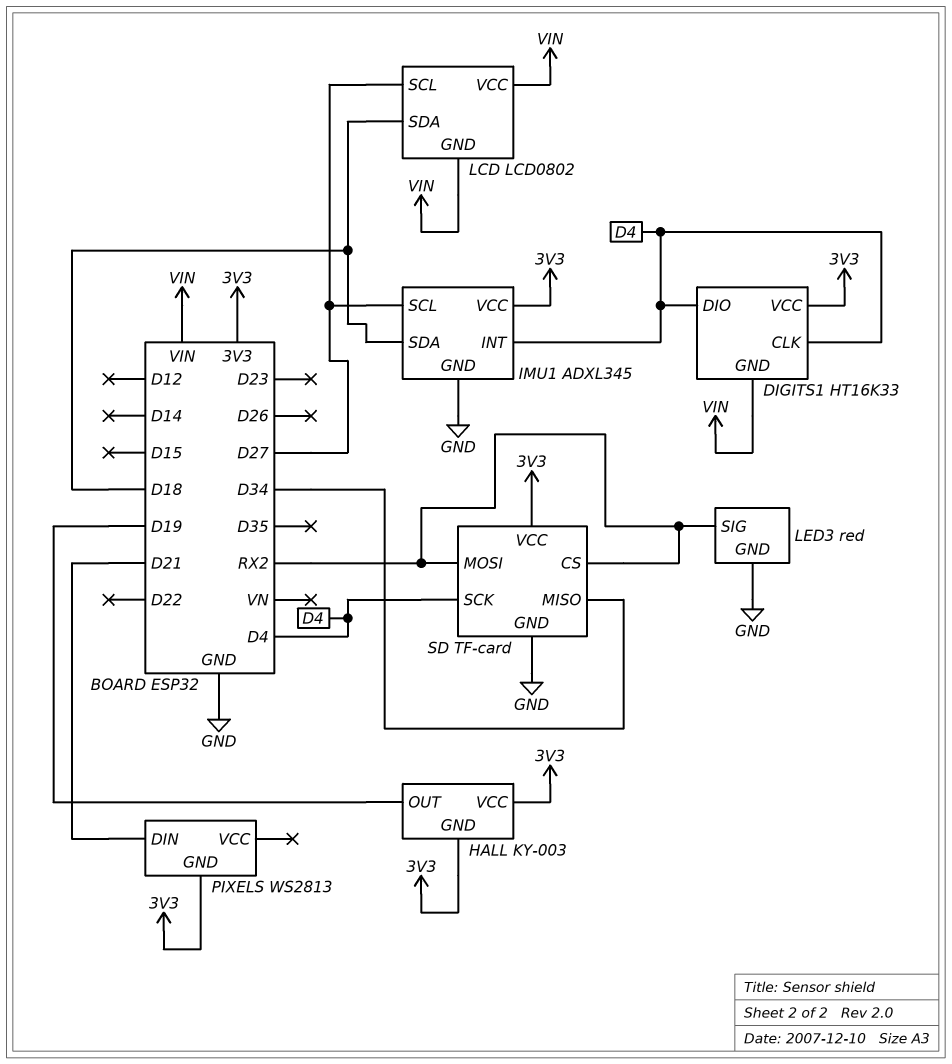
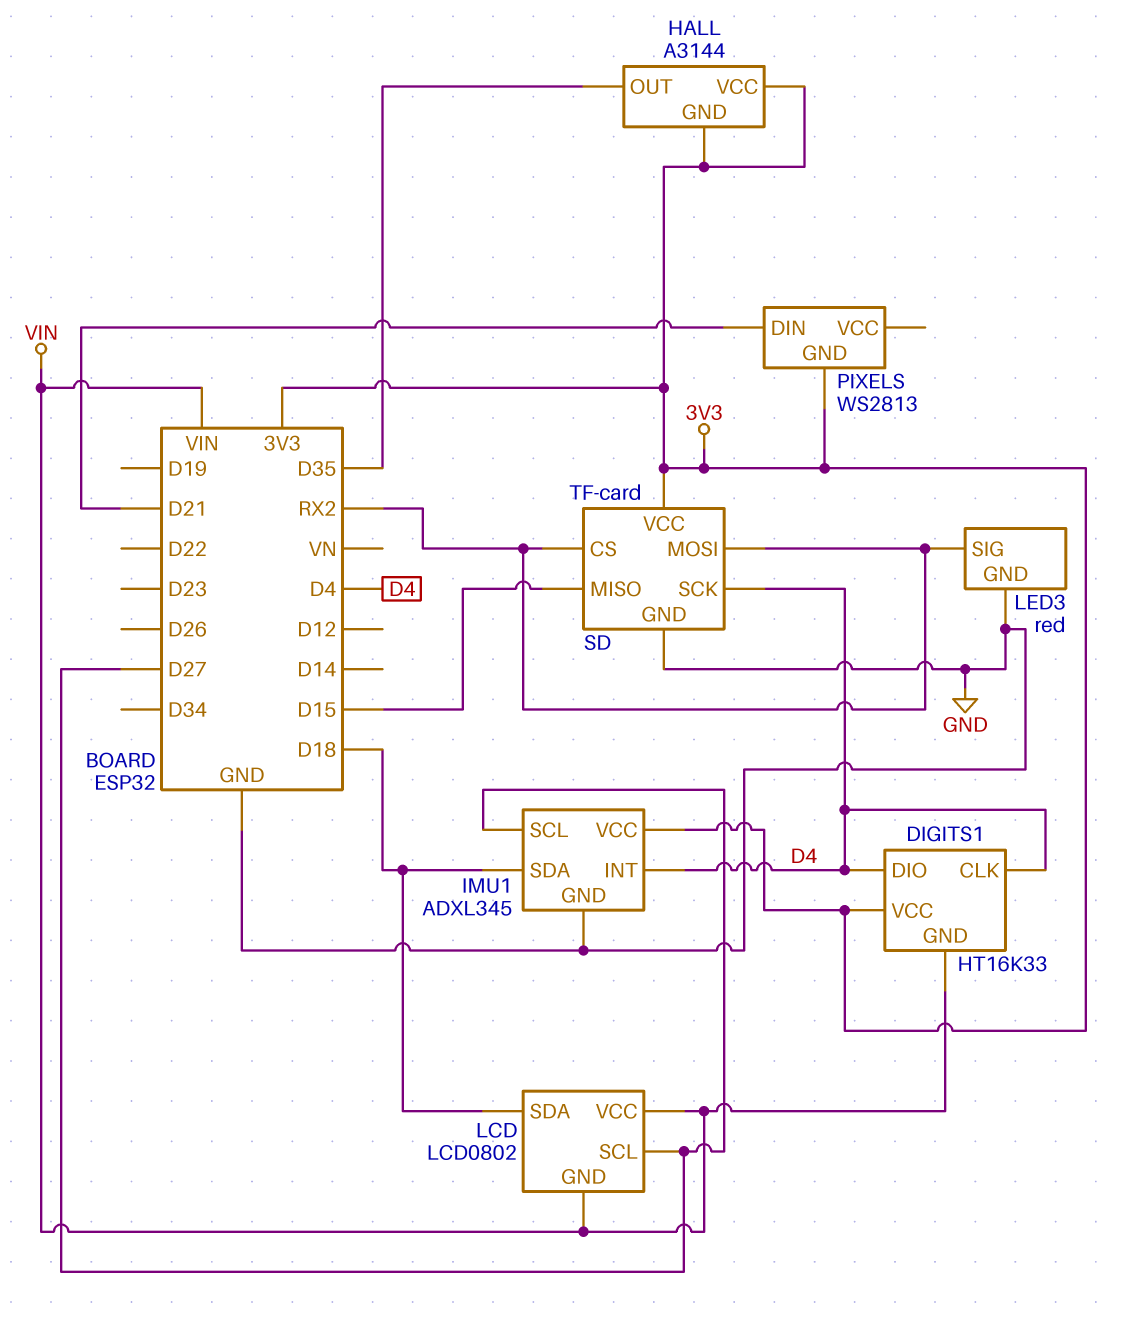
HALL: KY-003 -> A3144
HALL pin OUT: D19 -> D35
SD pin MISO: D34 -> D15

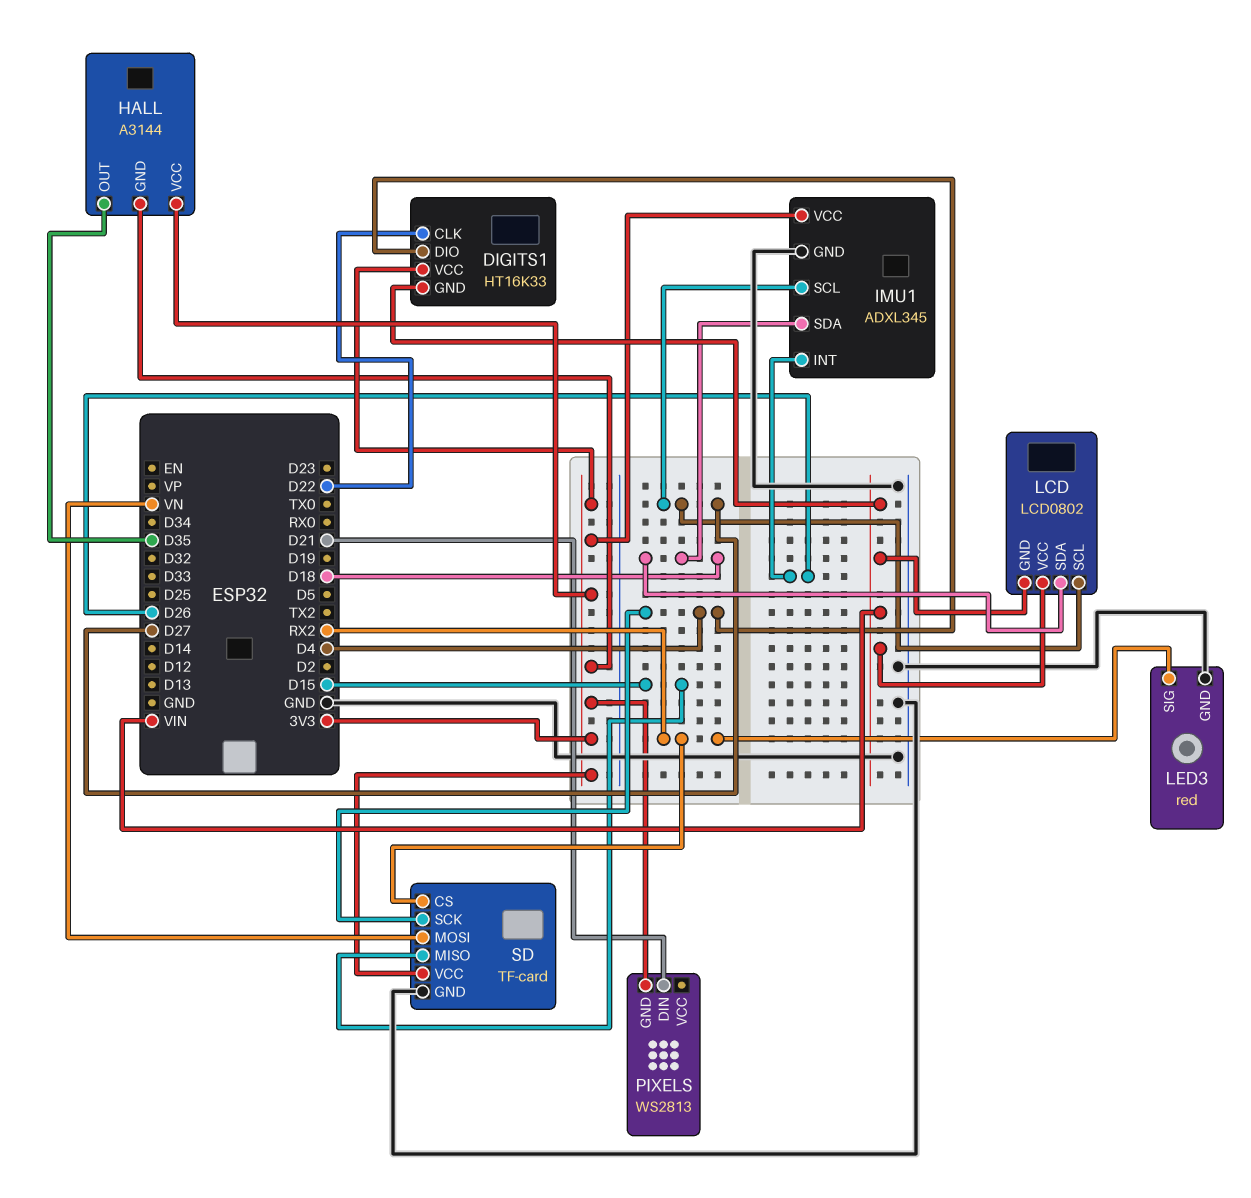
DIGITS1 pin CLK: D4 -> D22
IMU1 pin INT: D4 -> D26
SD pin MOSI: RX2 -> VN

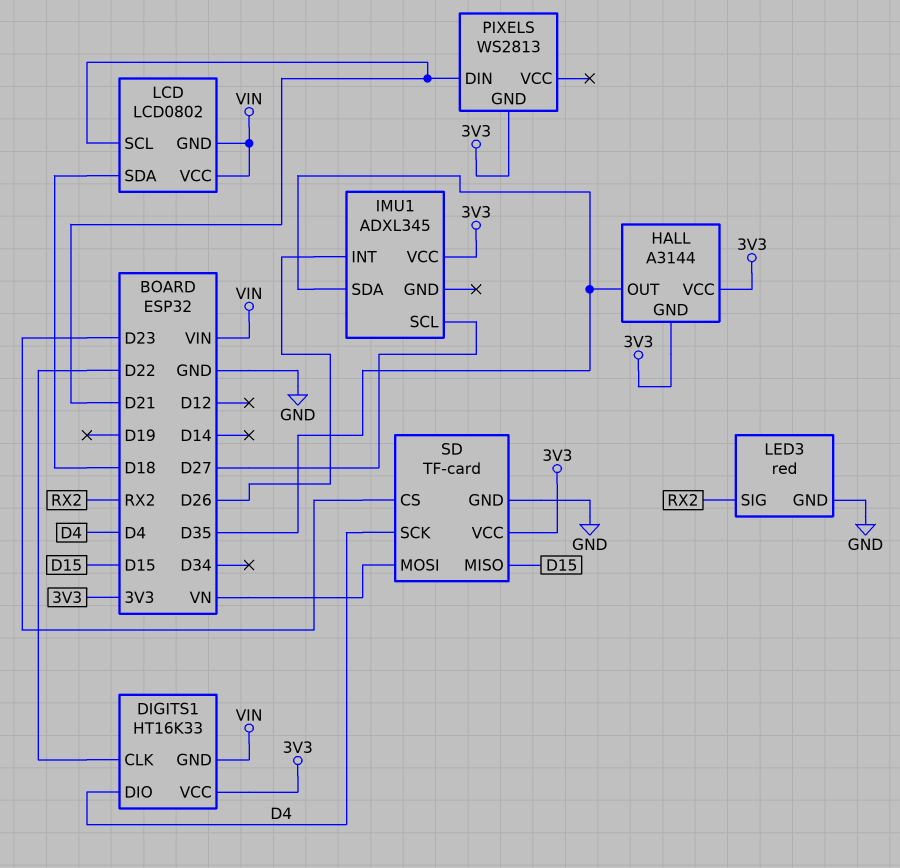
IMU1 pin GND: GND -> none
IMU1 pin SDA: D18 -> D35
LCD pin SCL: D27 -> D21
SD pin CS: RX2 -> D23

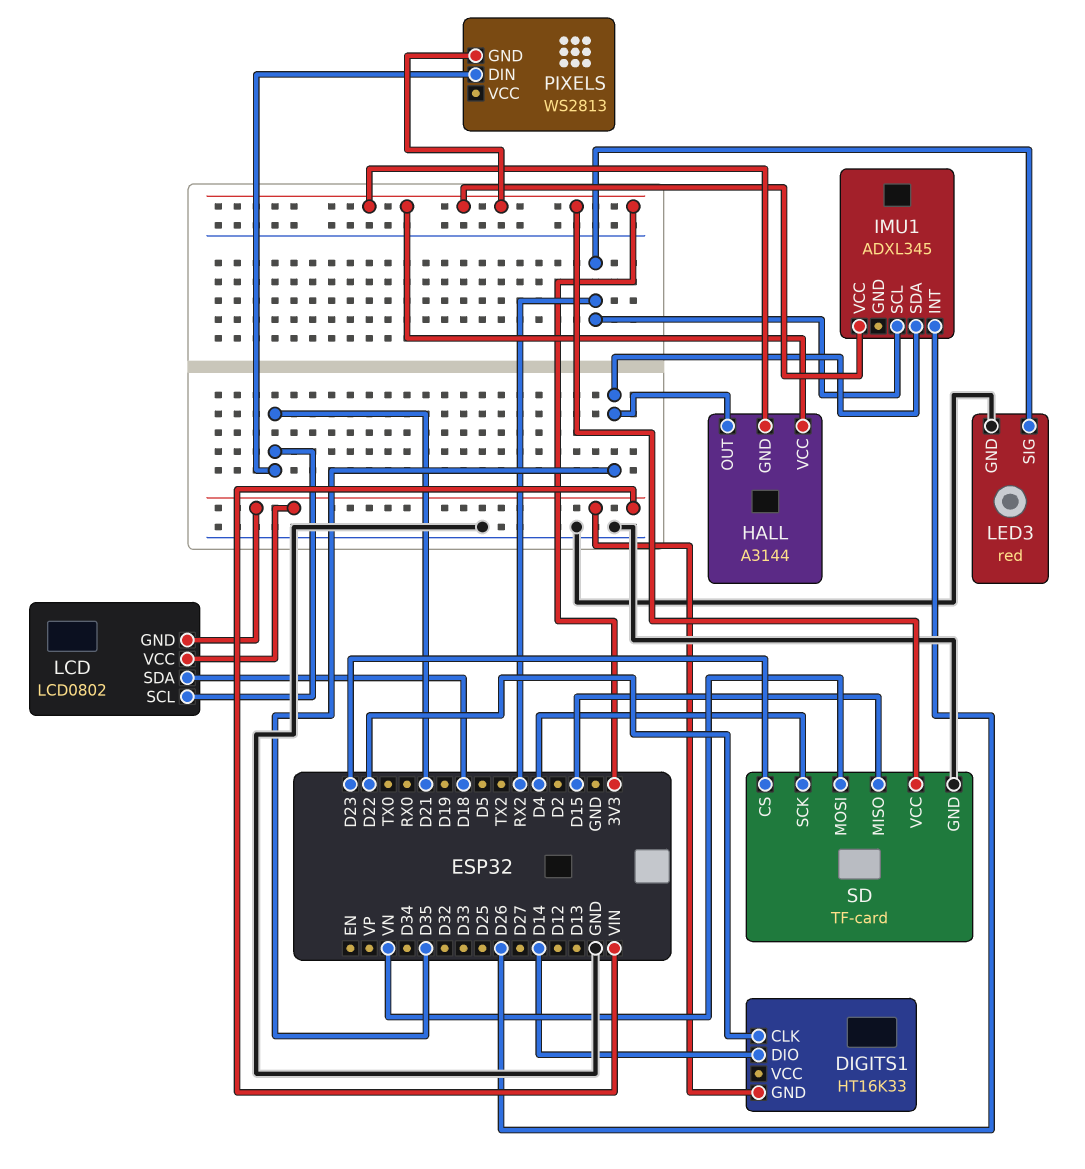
DIGITS1 pin DIO: D4 -> D14
DIGITS1 pin VCC: 3V3 -> none
IMU1 pin SCL: D27 -> RX2

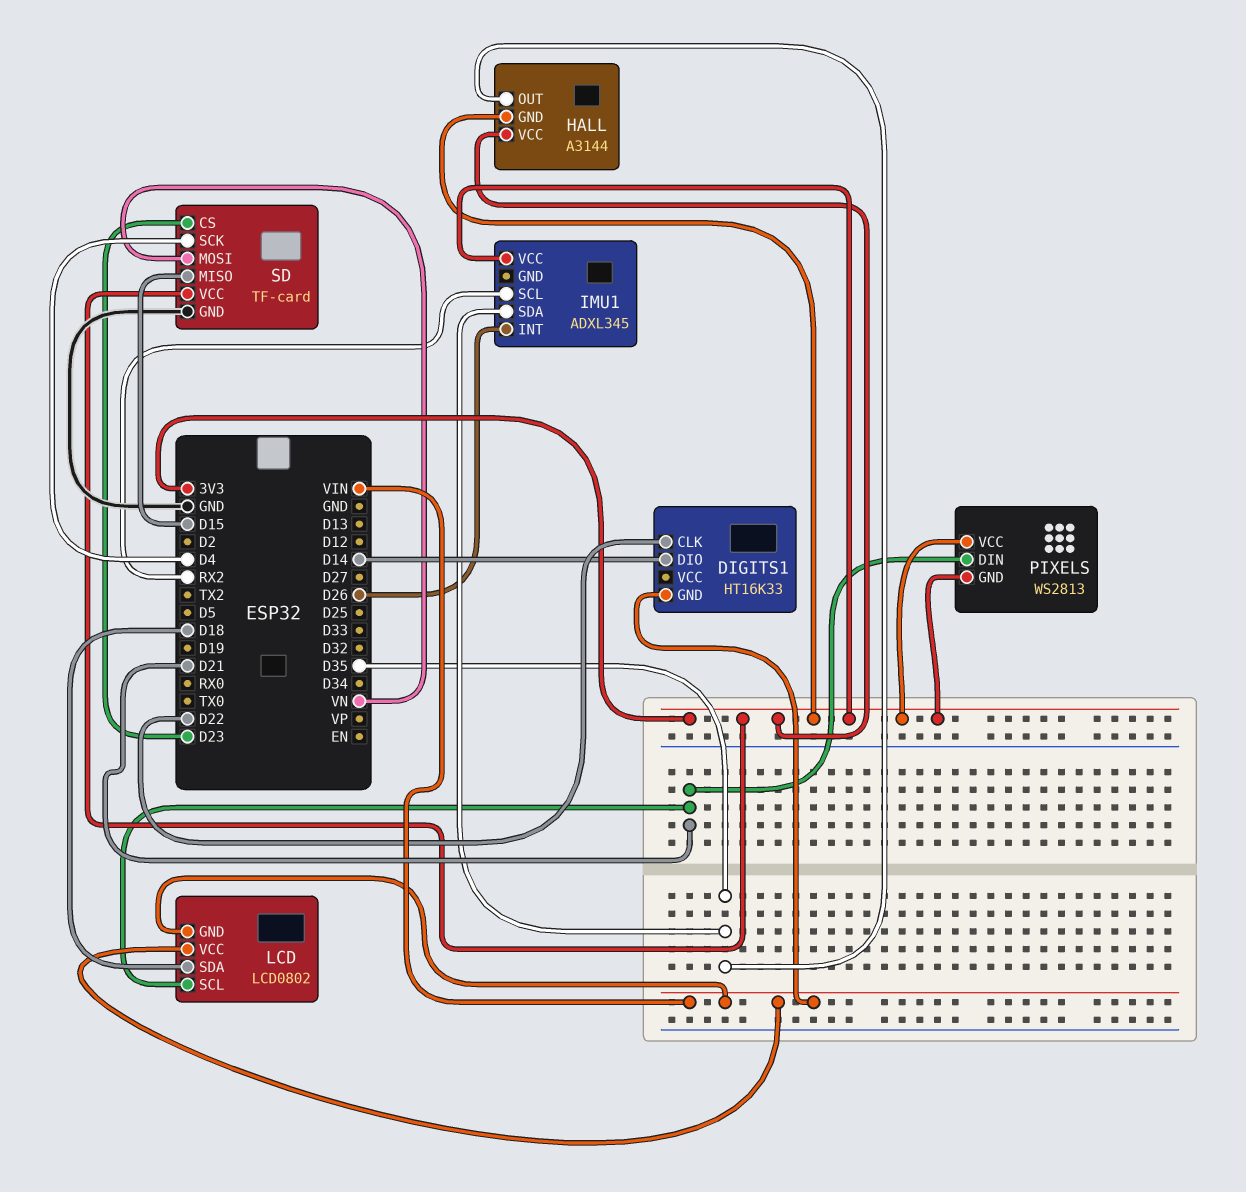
LED3: red -> none
LED3 pin GND: GND -> none
LED3 pin SIG: RX2 -> none
PIXELS pin VCC: none -> 3V3

